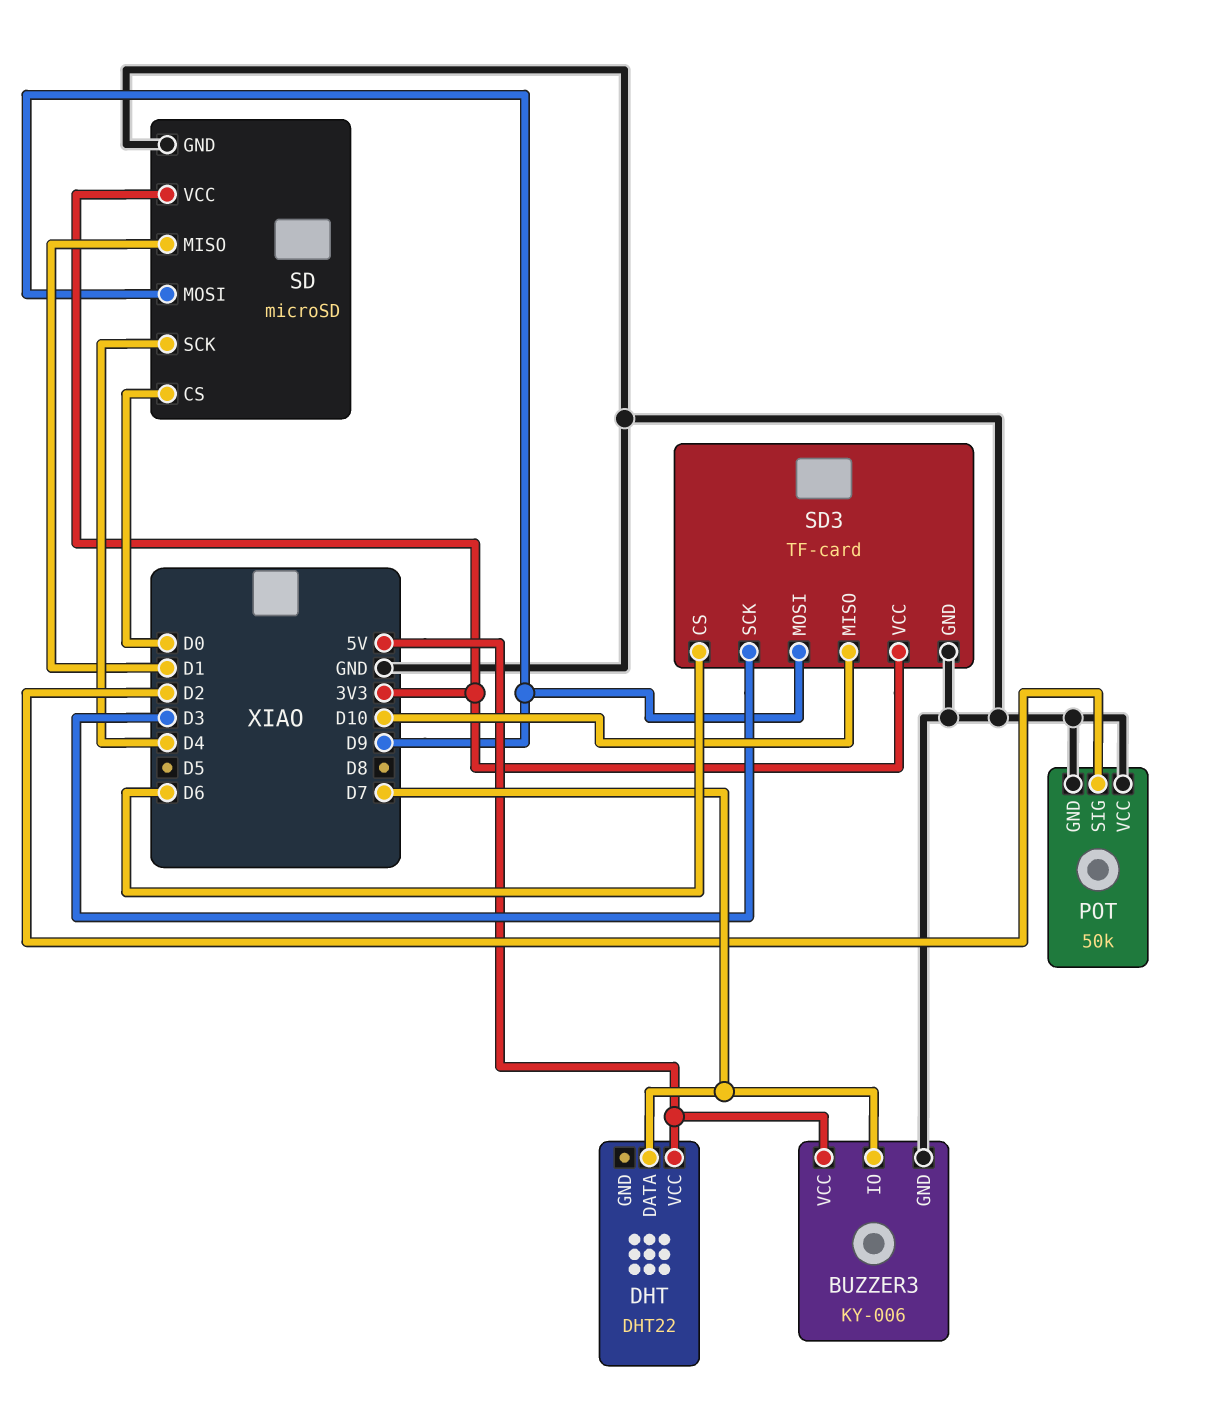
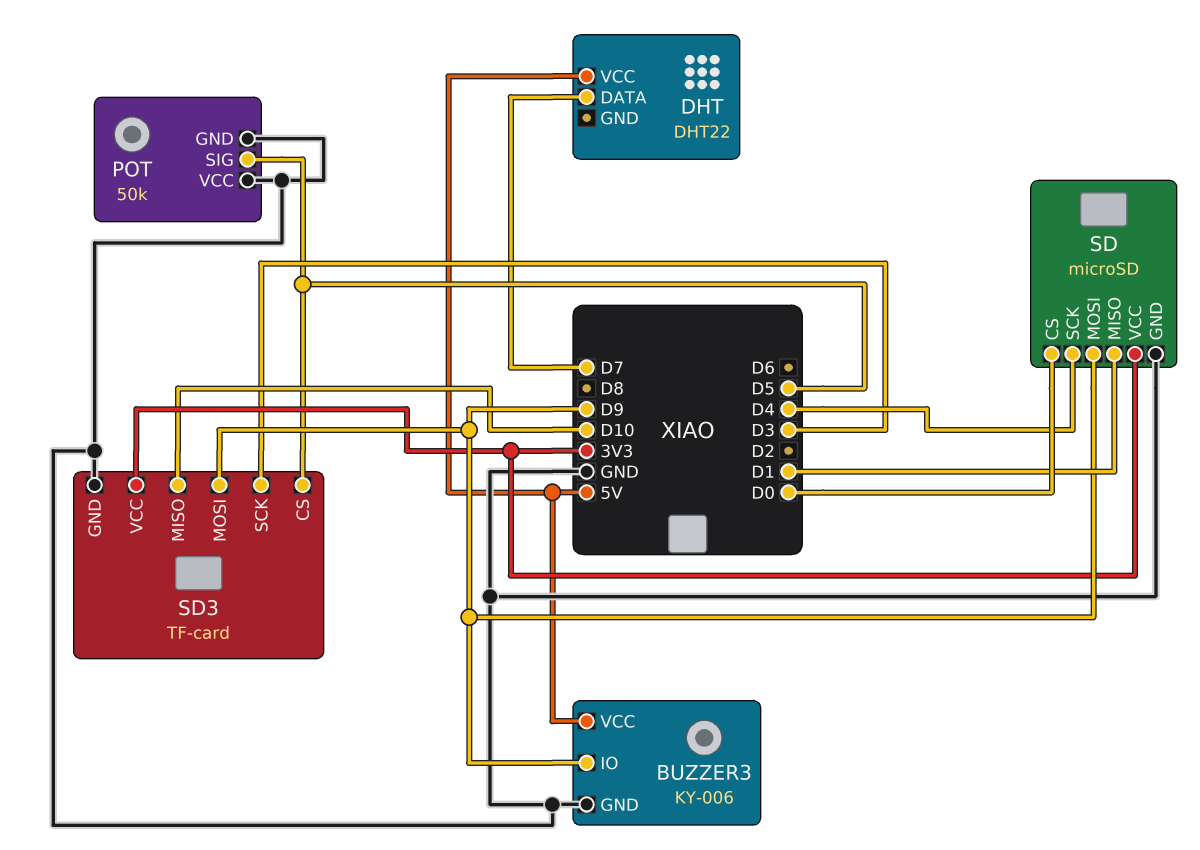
BUZZER3 pin IO: D7 -> D9
POT pin SIG: D2 -> D5
SD3 pin CS: D6 -> D5

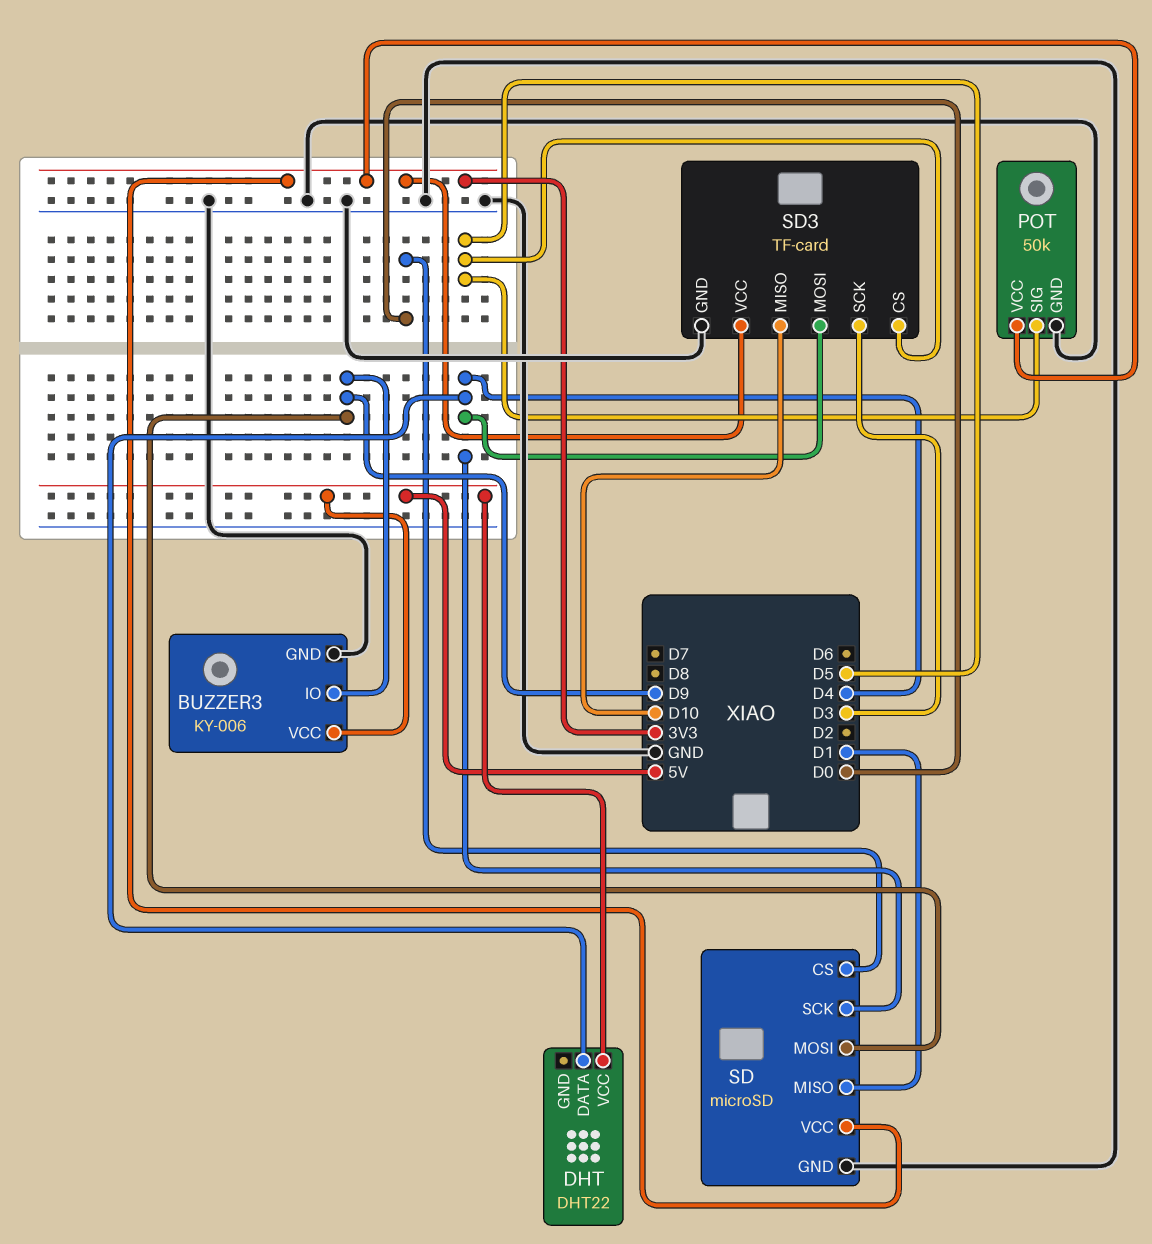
DHT pin DATA: D7 -> D4
POT pin VCC: GND -> 3V3
SD3 pin MOSI: D9 -> D4

